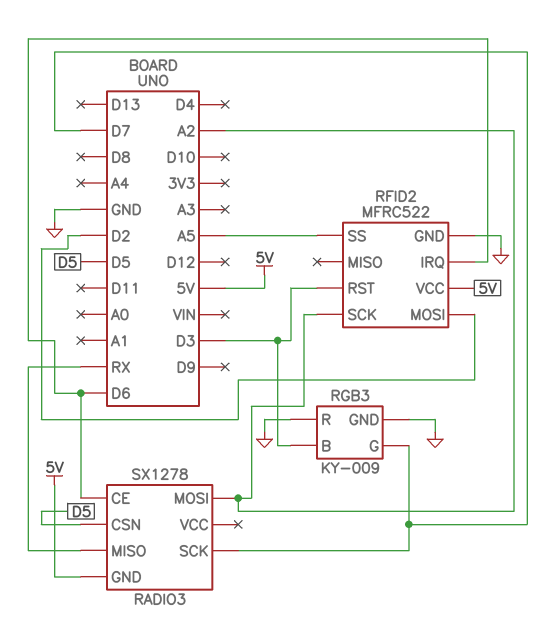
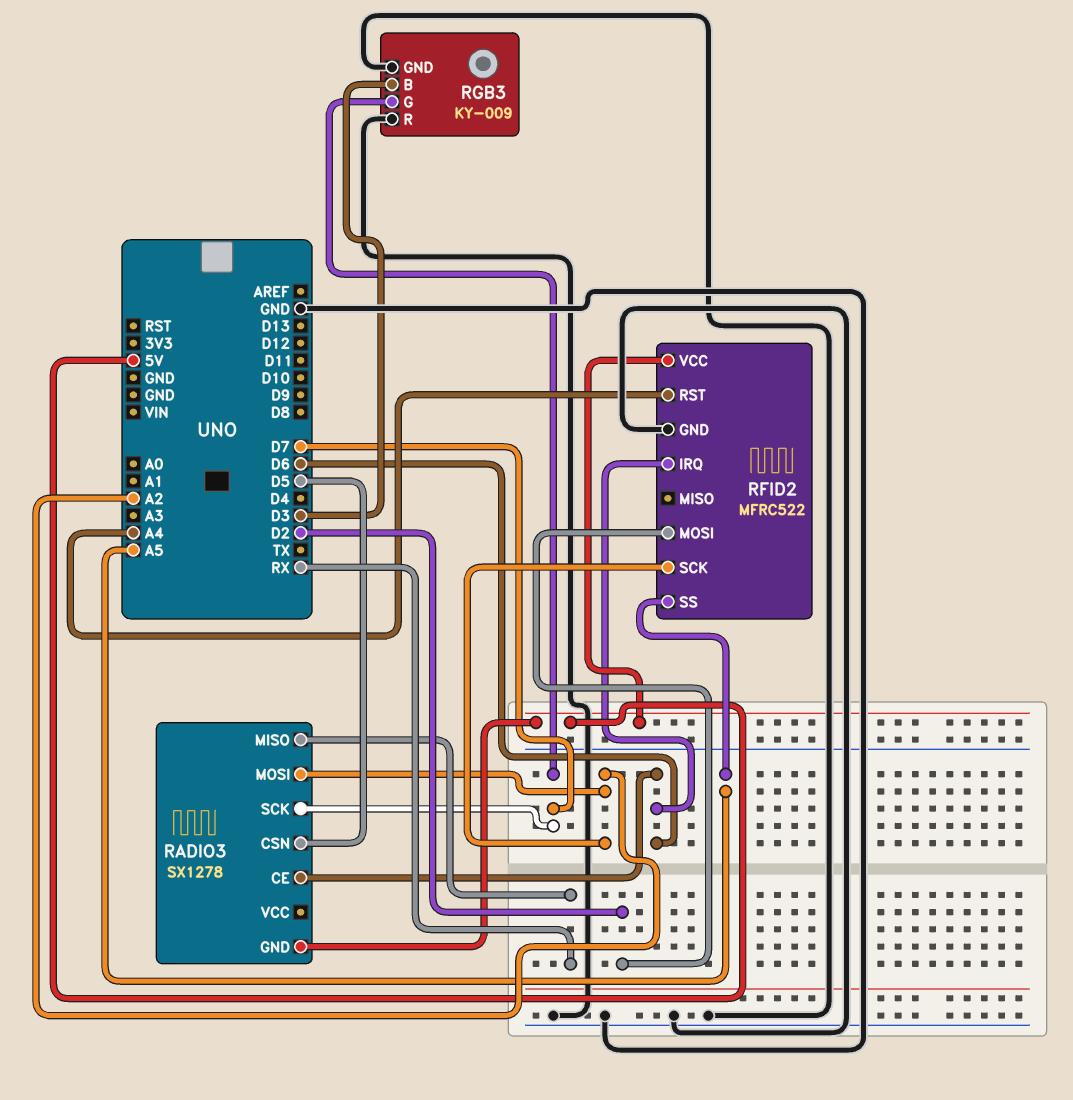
RFID2 pin RST: D3 -> A4

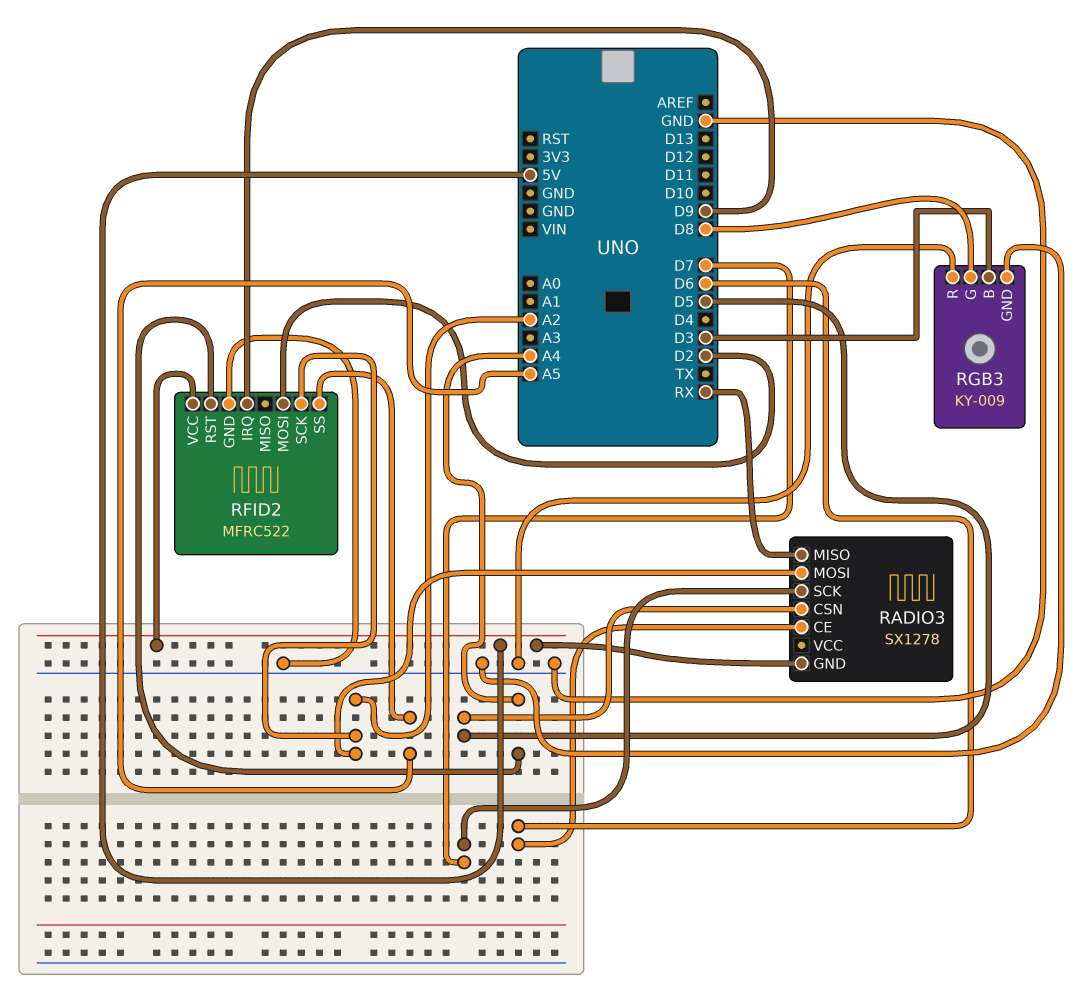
RFID2 pin IRQ: D6 -> D9
RGB3 pin G: D7 -> D8

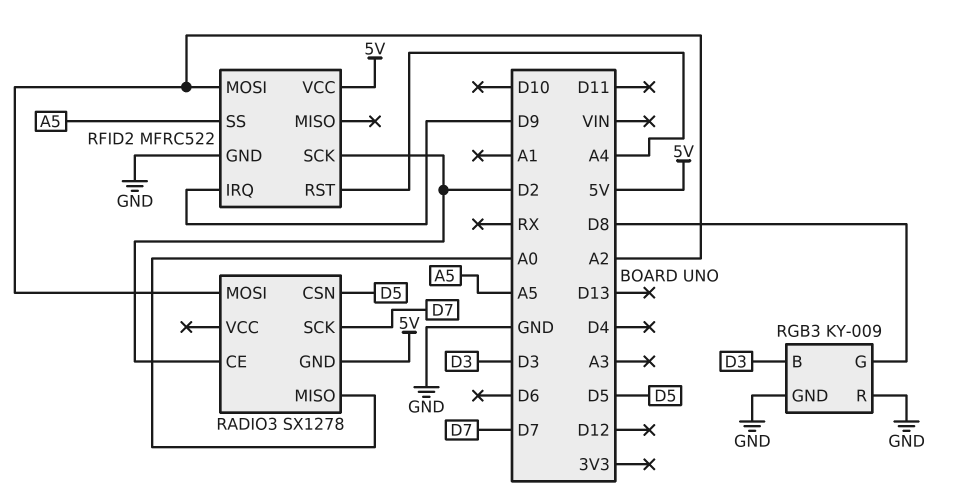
RADIO3 pin CE: D6 -> D2
RADIO3 pin MISO: RX -> A0
RFID2 pin MOSI: D2 -> A2
RFID2 pin SCK: A2 -> D2

